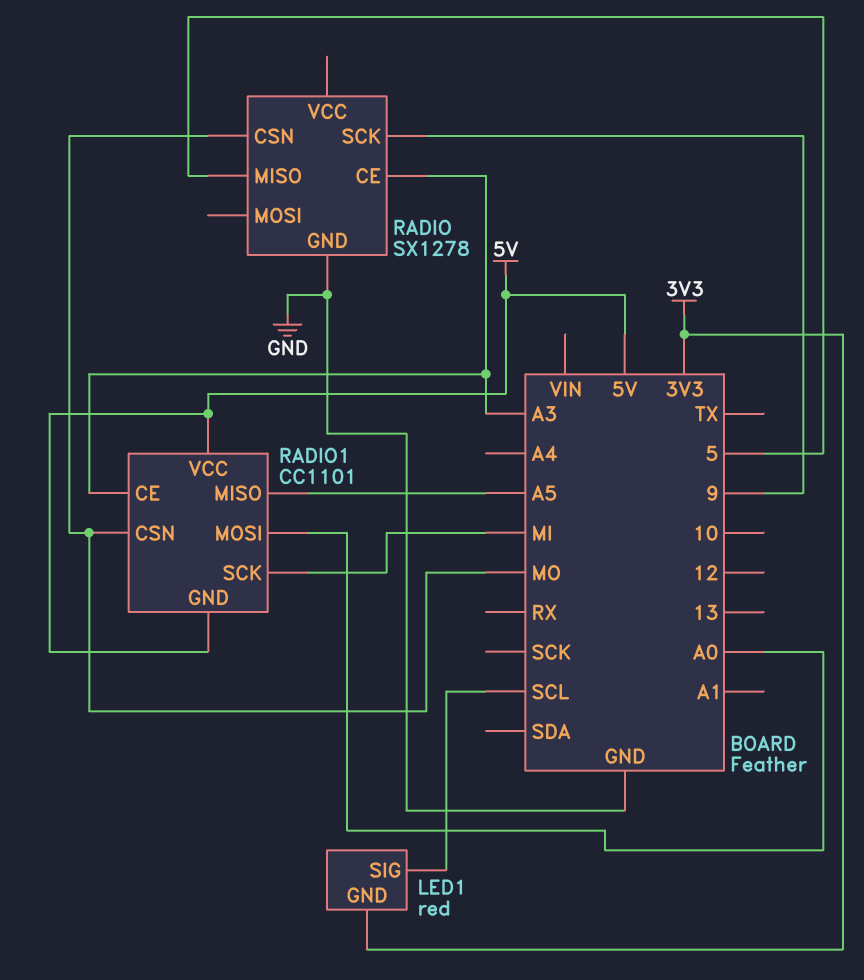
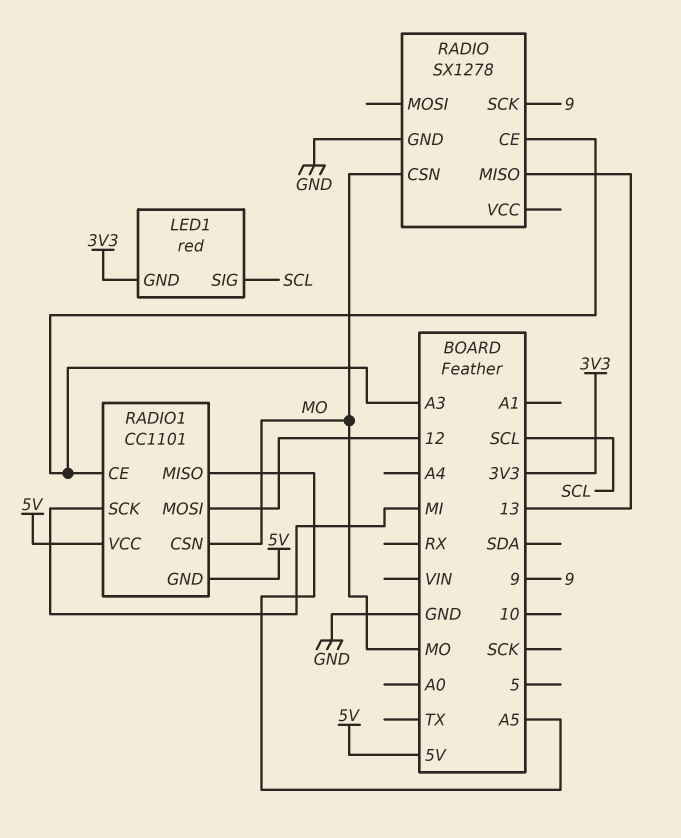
RADIO pin MISO: 5 -> 13
RADIO1 pin MOSI: A0 -> 12

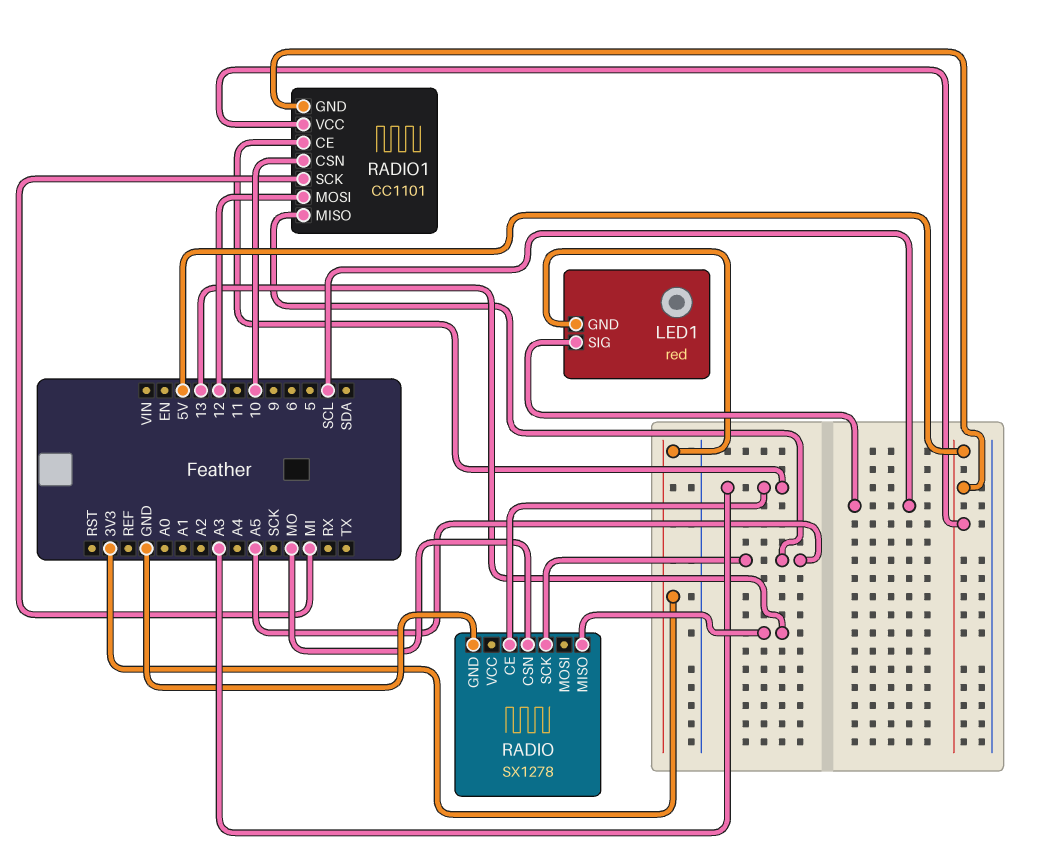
RADIO pin SCK: 9 -> A5
RADIO1 pin CSN: MO -> 10

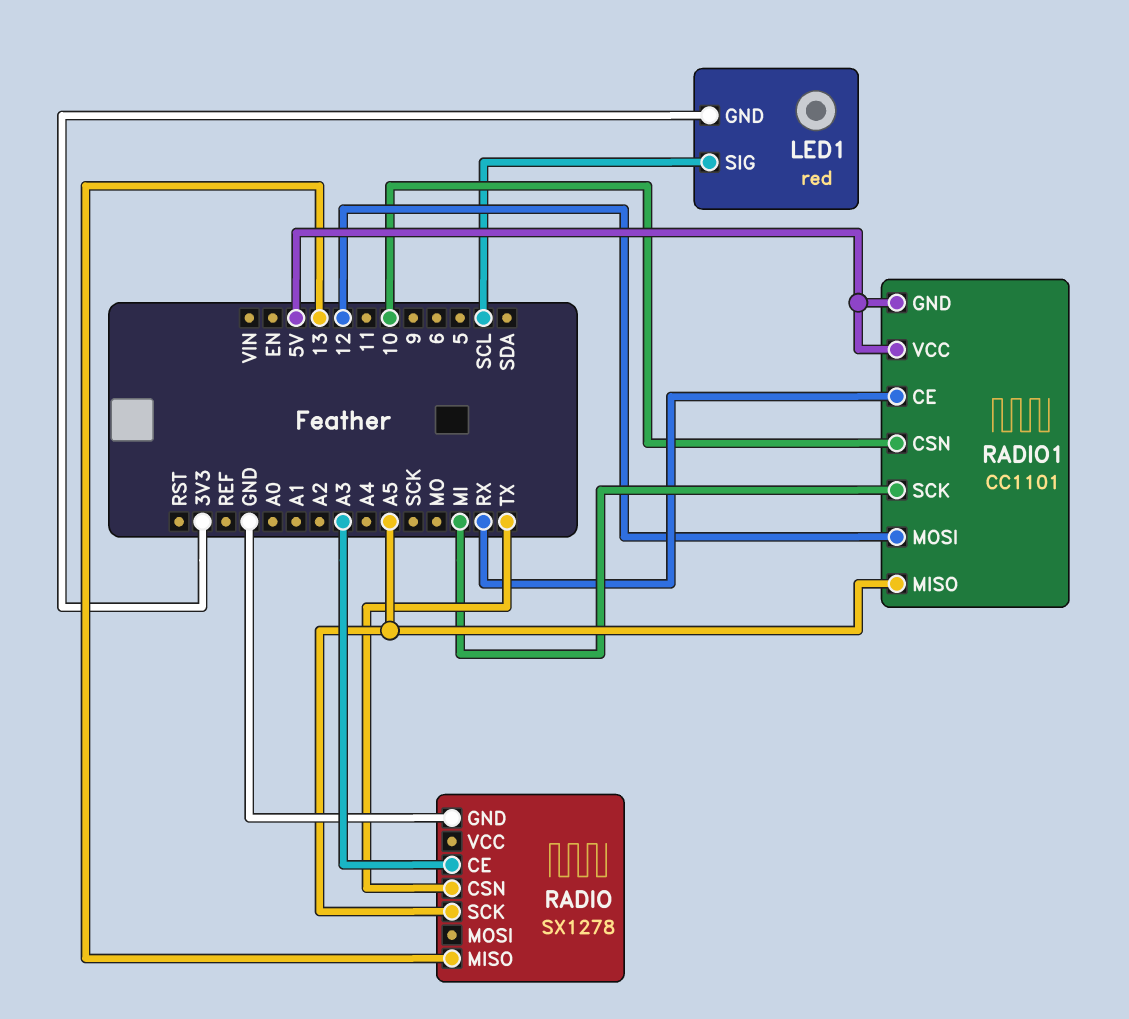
RADIO pin CSN: MO -> TX
RADIO1 pin CE: A3 -> RX

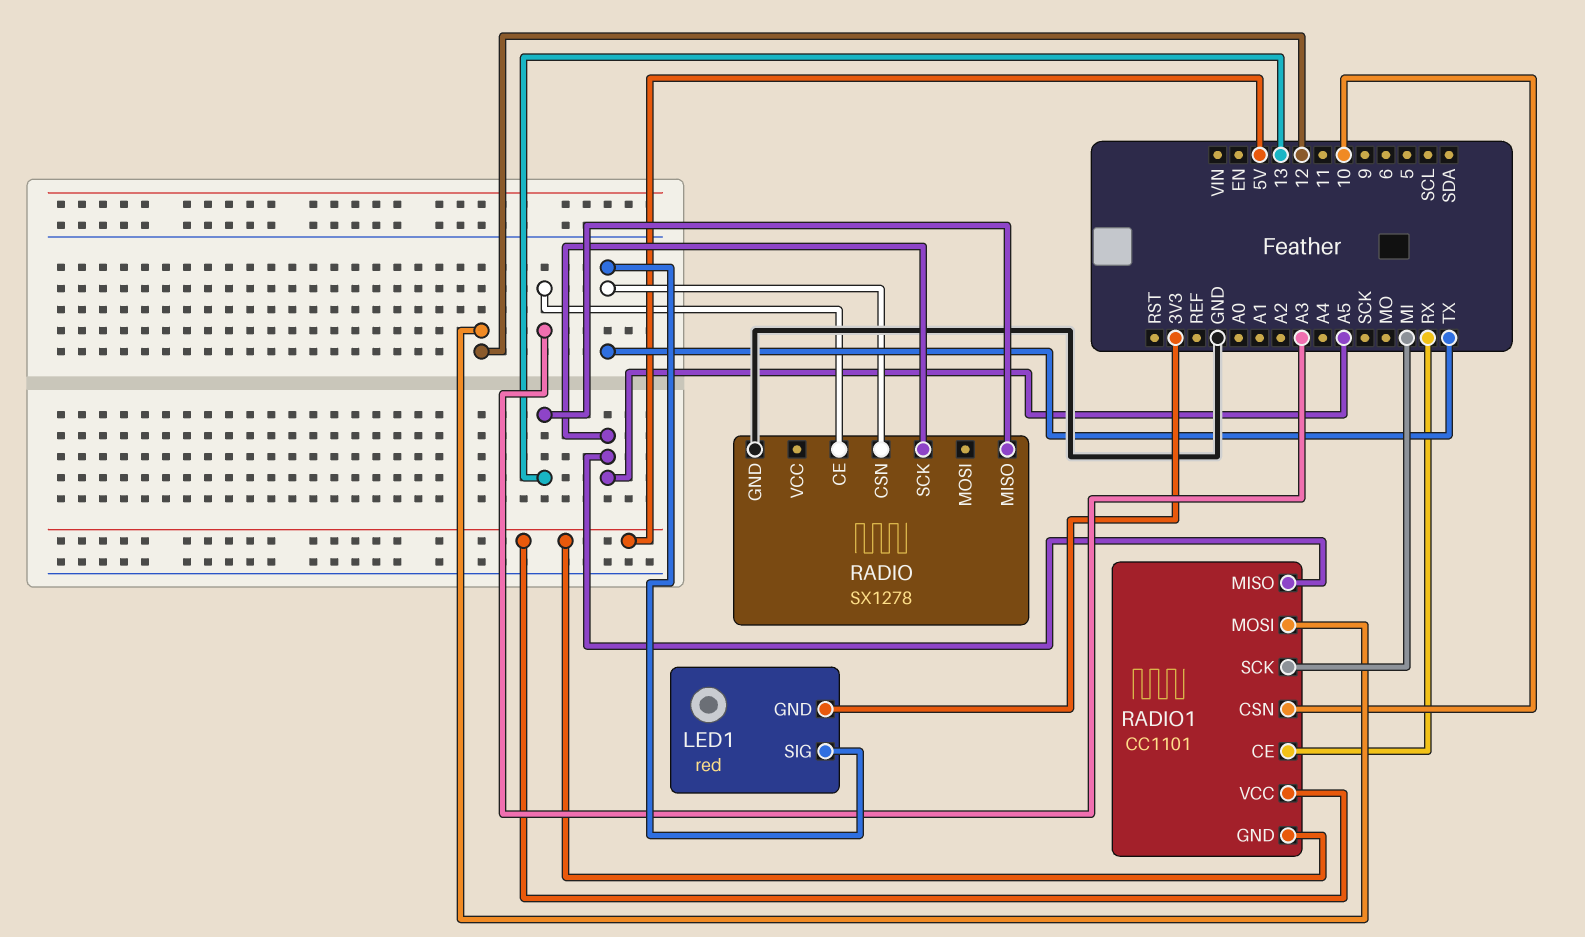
LED1 pin SIG: SCL -> TX

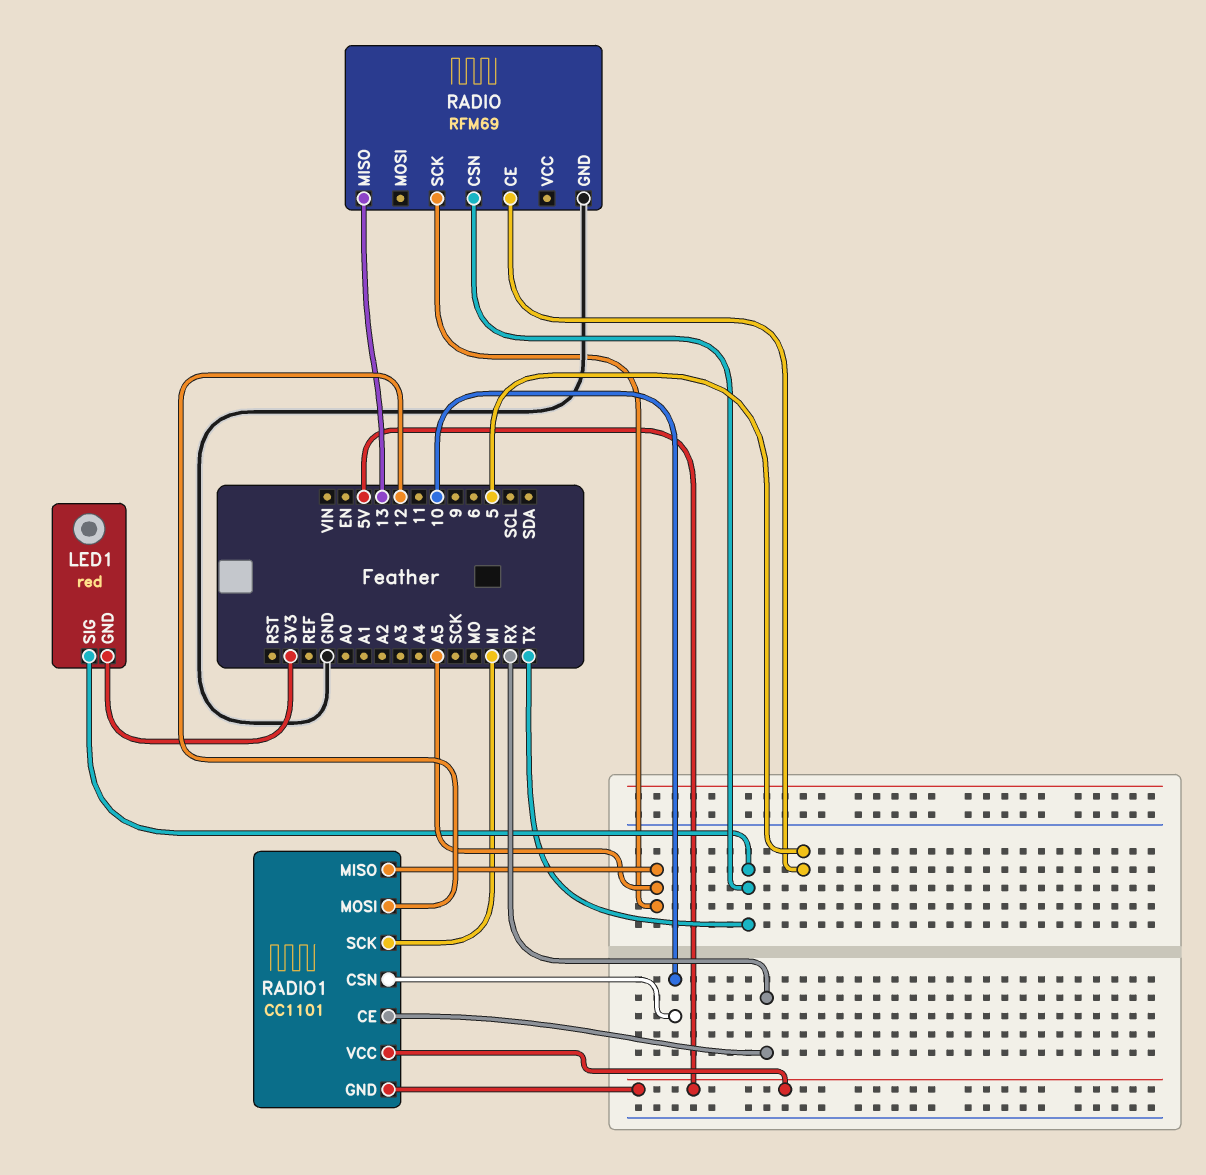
RADIO: SX1278 -> RFM69
RADIO pin CE: A3 -> 5

